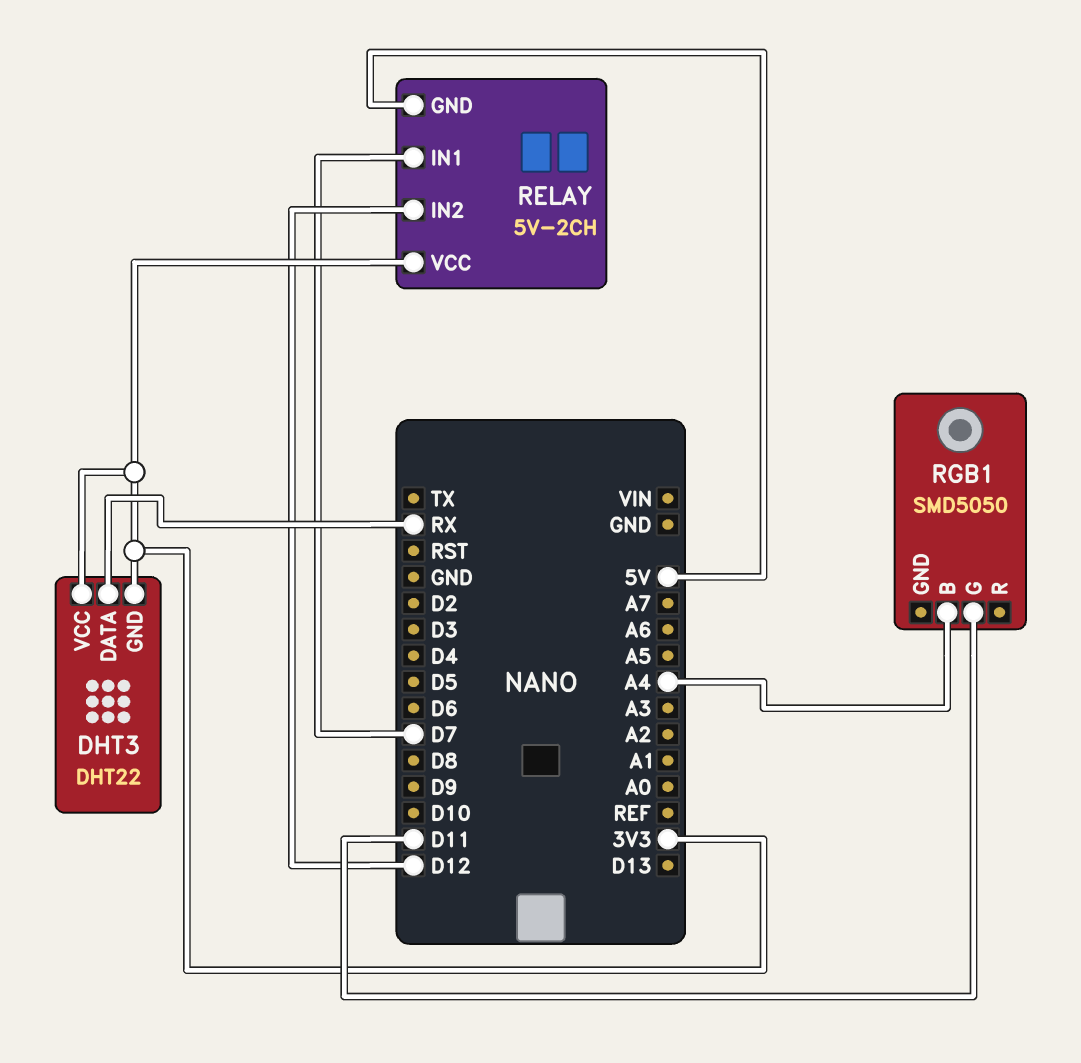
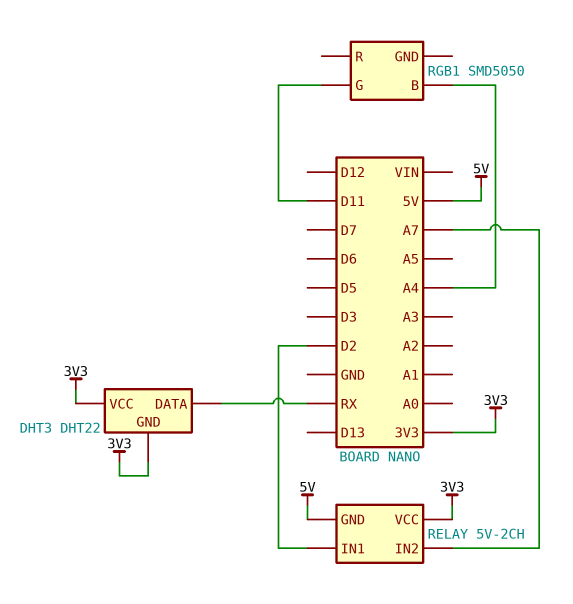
RELAY pin IN1: D7 -> D2
RELAY pin IN2: D12 -> A7

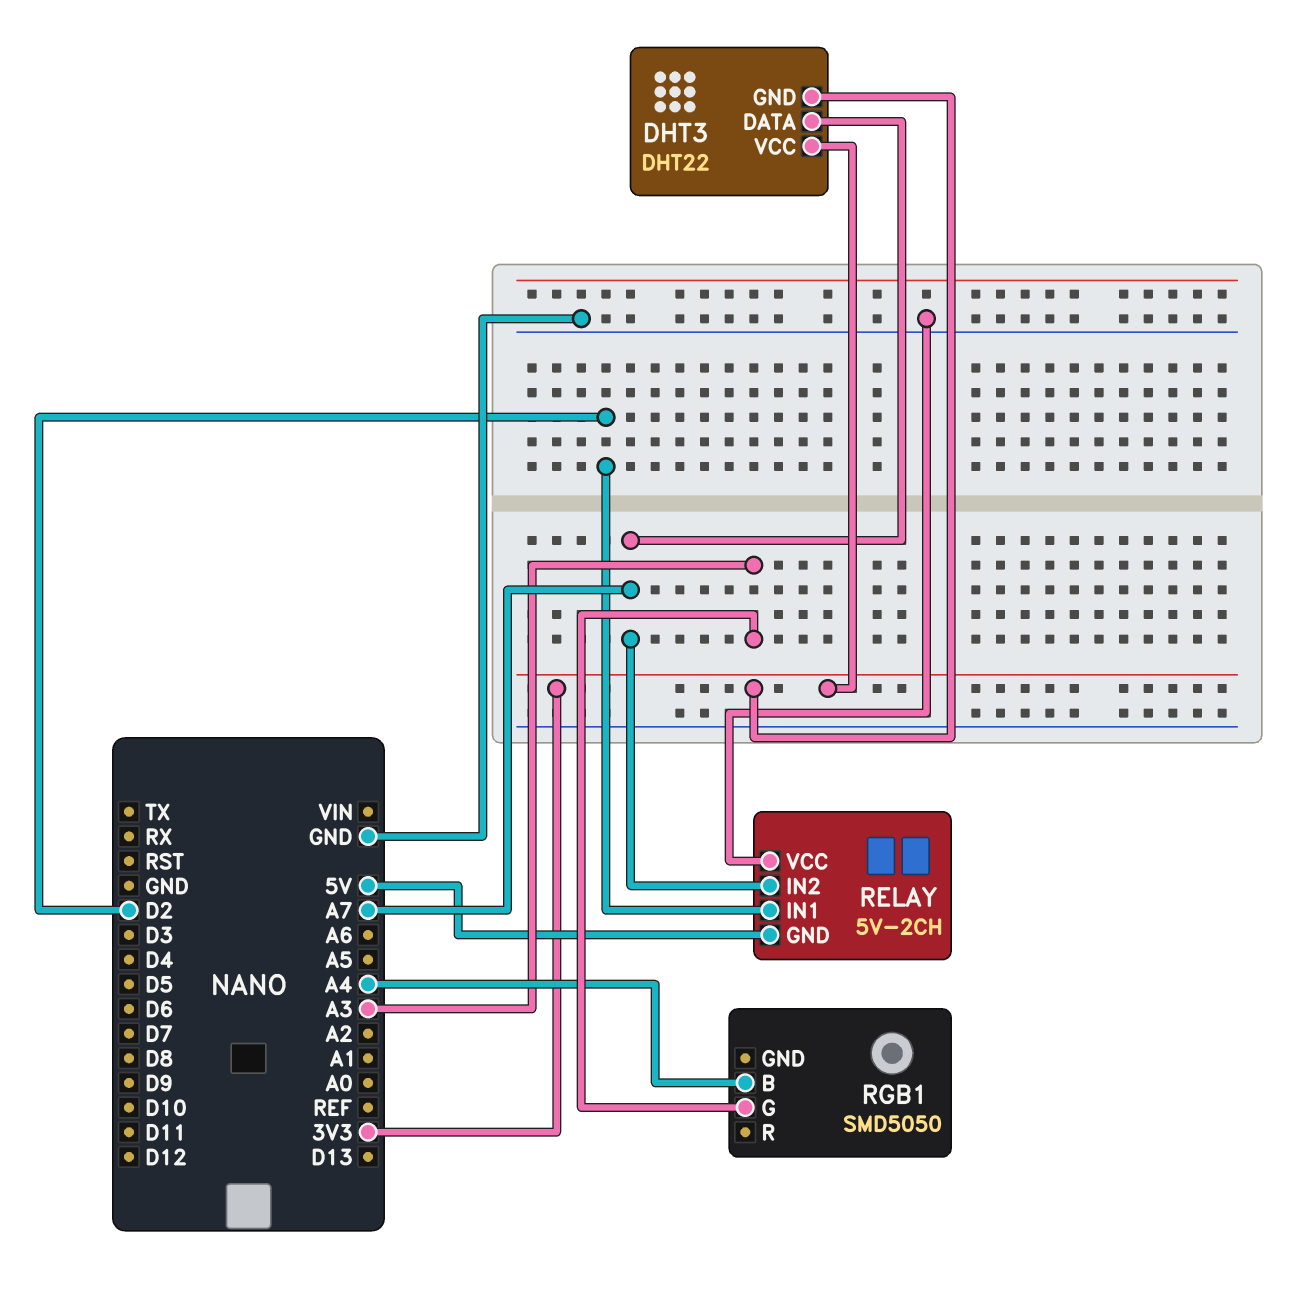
DHT3 pin DATA: RX -> A7
RELAY pin VCC: 3V3 -> GND
RGB1 pin G: D11 -> A3

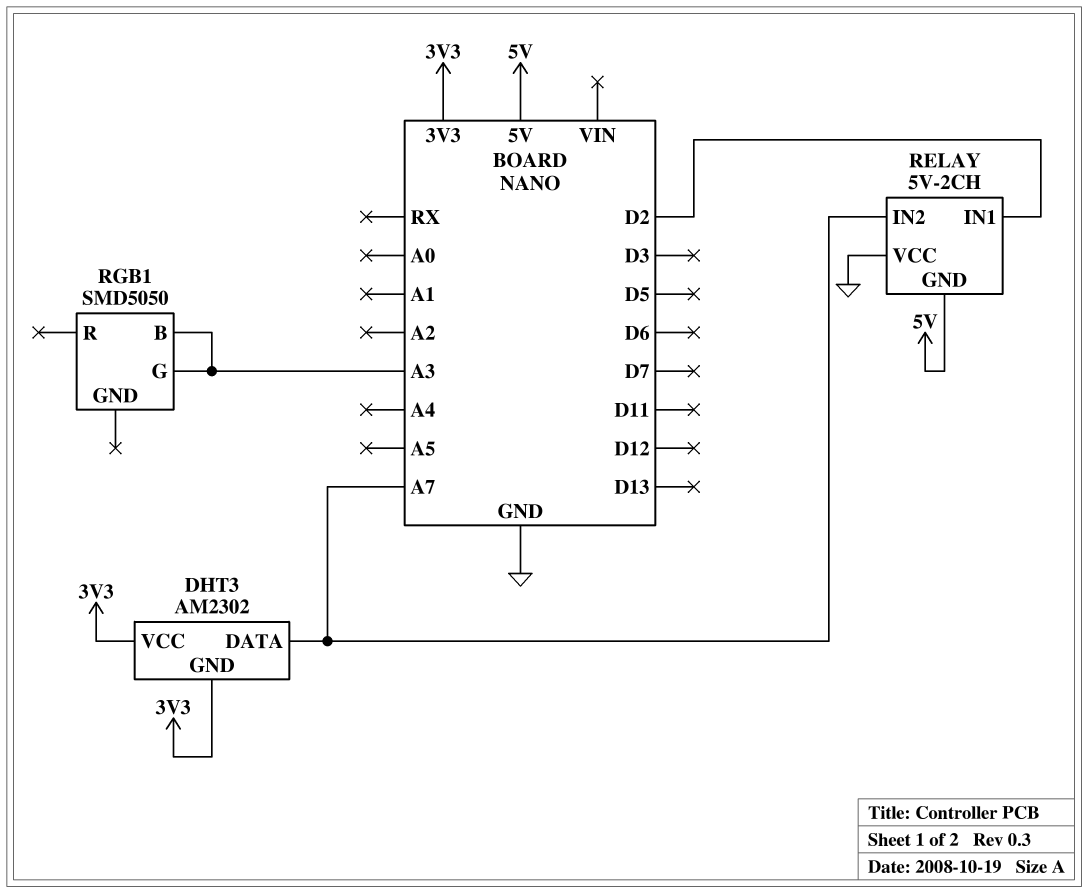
DHT3: DHT22 -> AM2302
RGB1 pin B: A4 -> A3

